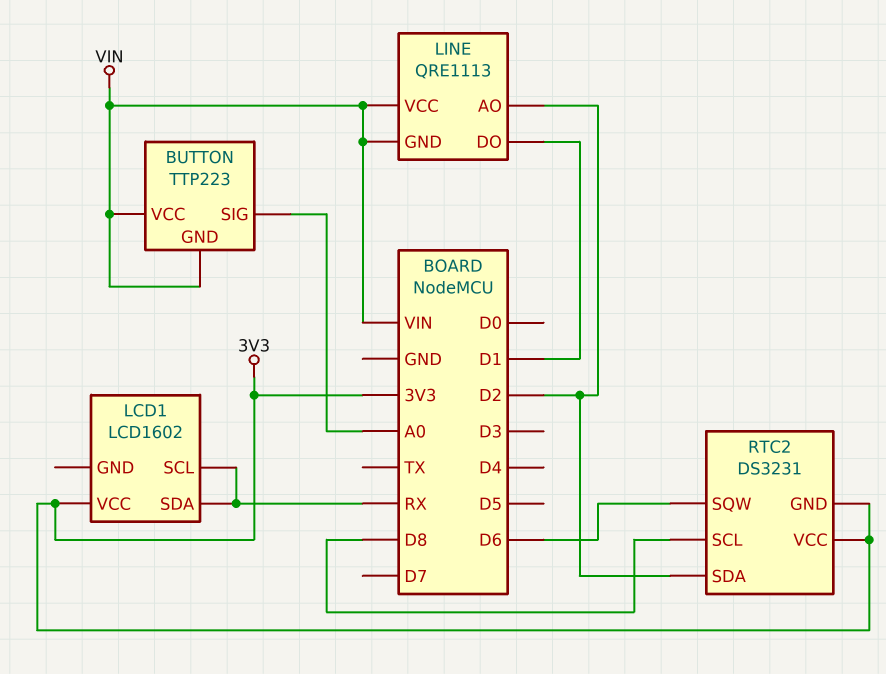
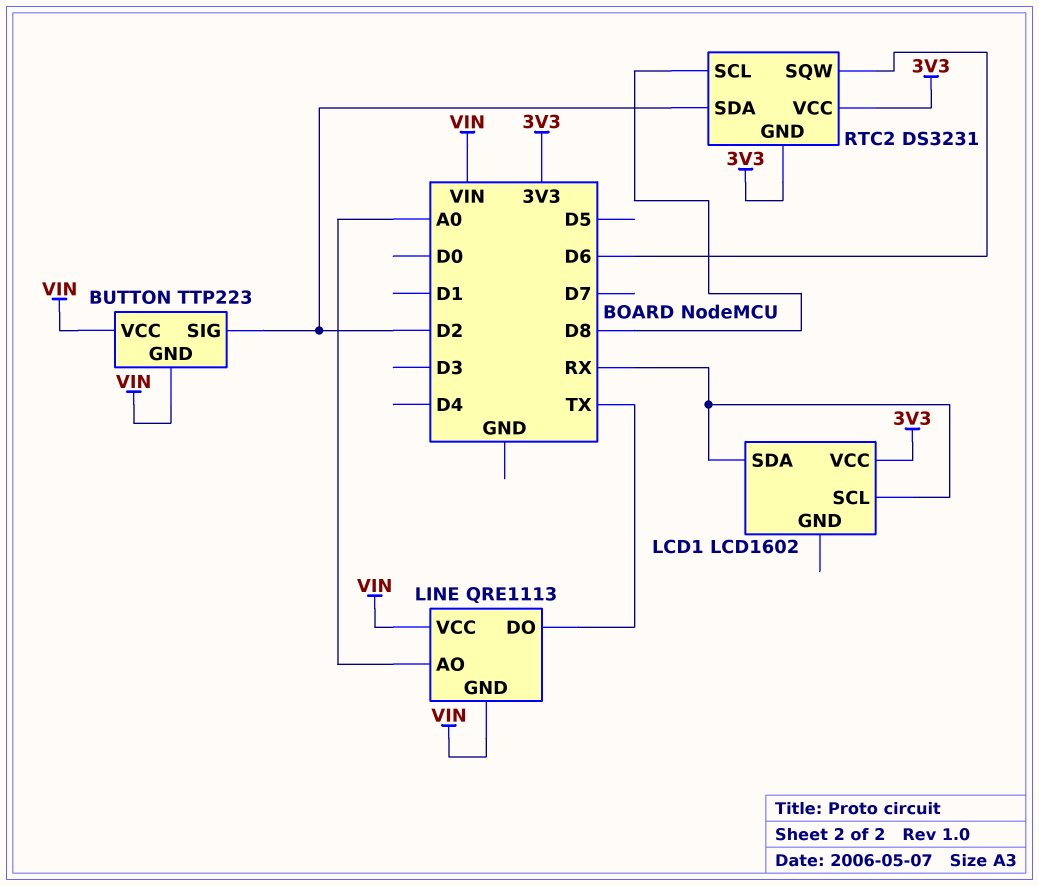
BUTTON pin SIG: A0 -> D2
LINE pin AO: D2 -> A0
LINE pin DO: D1 -> TX

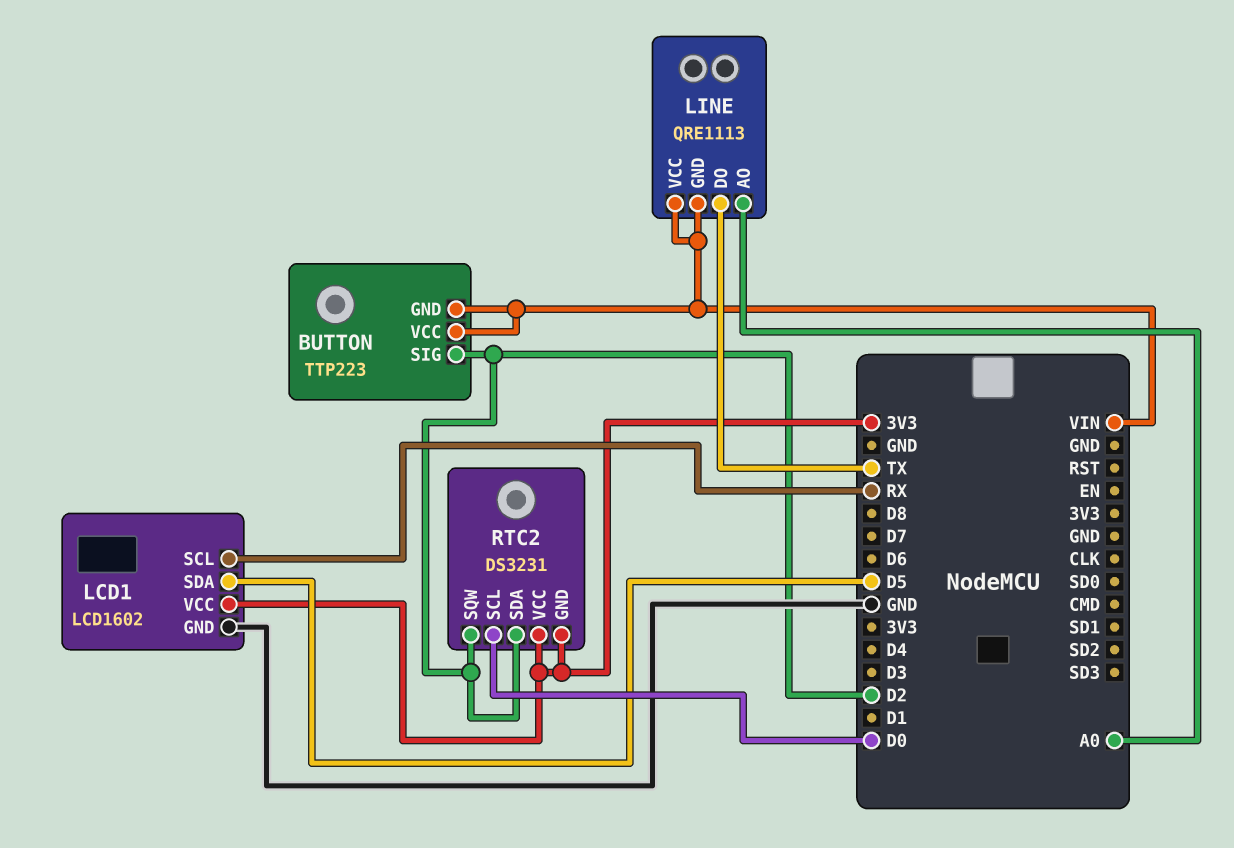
LCD1 pin GND: none -> GND
LCD1 pin SDA: RX -> D5
RTC2 pin SCL: D8 -> D0
RTC2 pin SQW: D6 -> D2

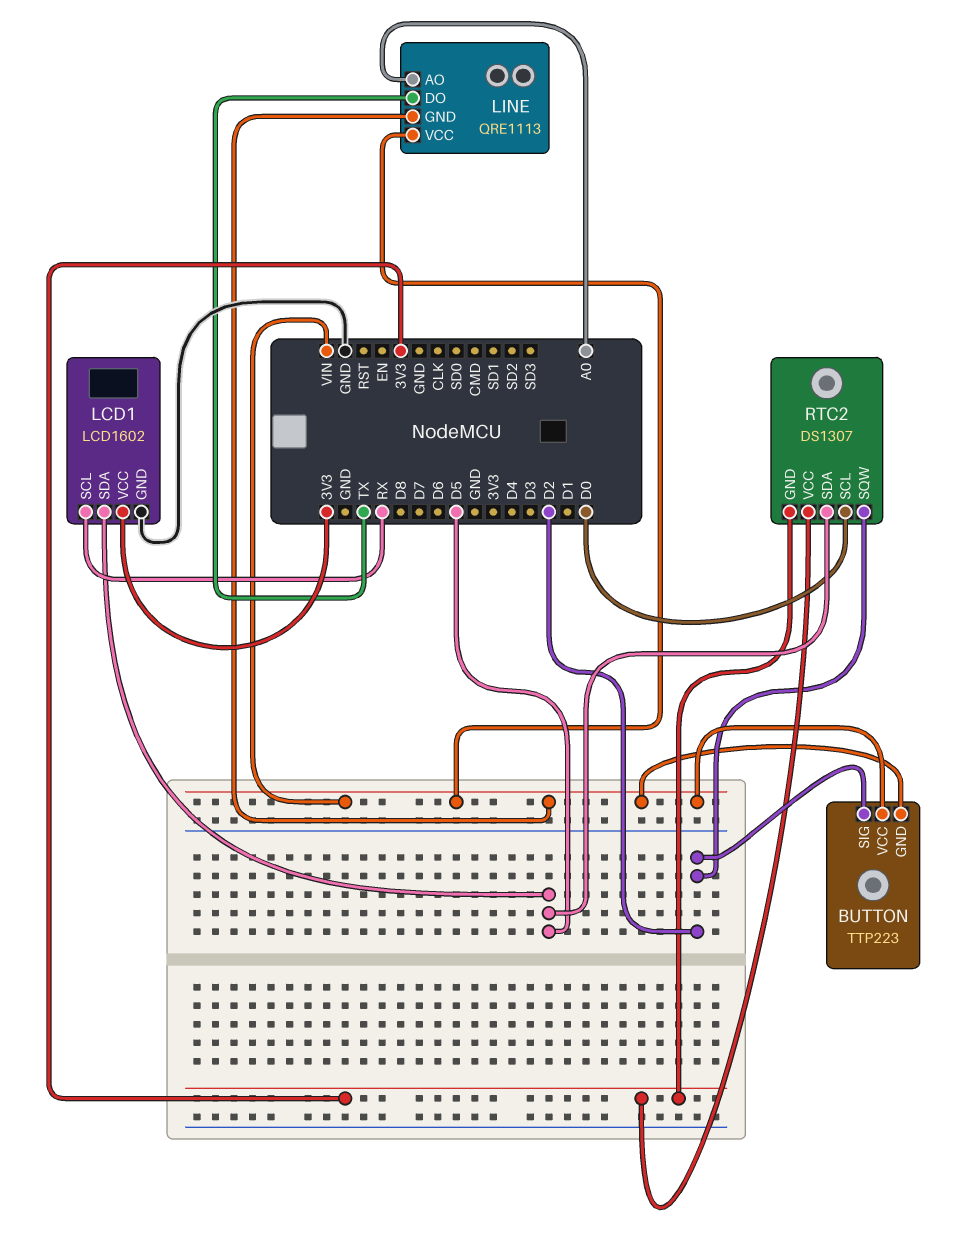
RTC2: DS3231 -> DS1307
RTC2 pin SDA: D2 -> D5

